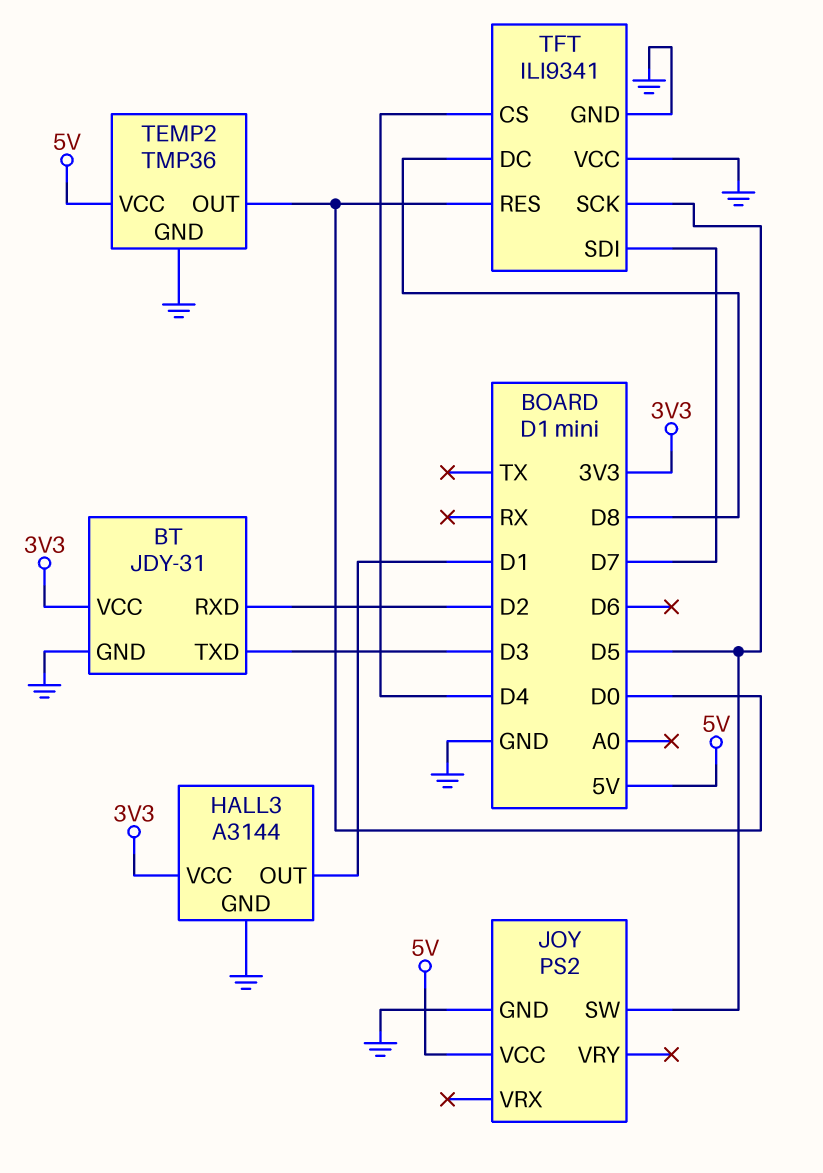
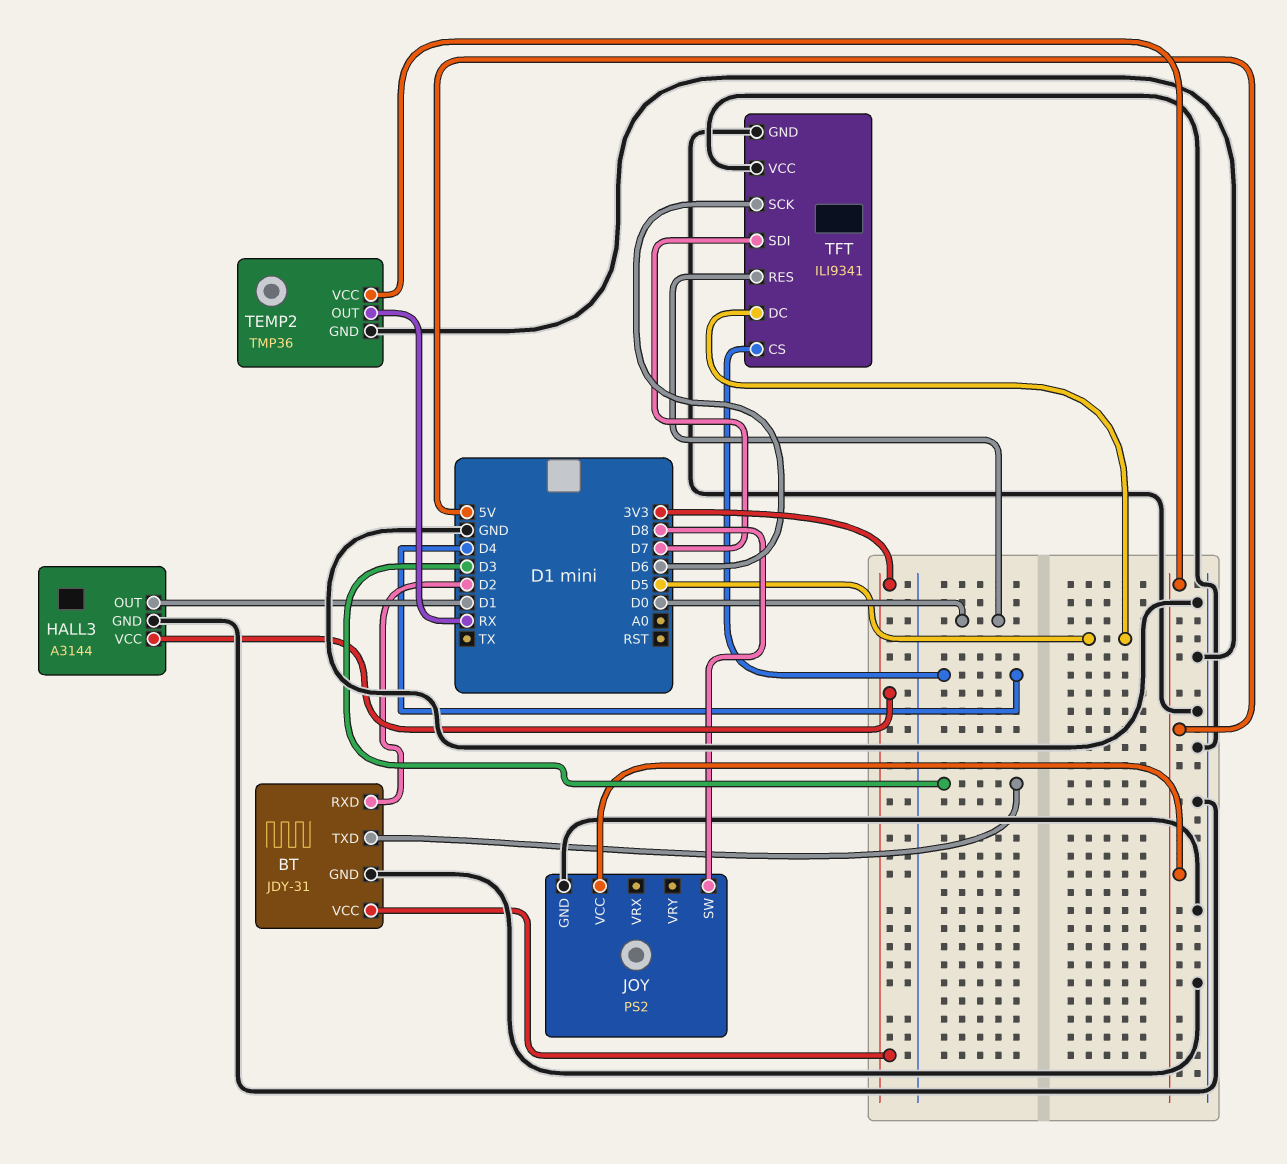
JOY pin SW: D5 -> D8
TEMP2 pin OUT: D0 -> RX
TFT pin DC: D8 -> D5
TFT pin SCK: D5 -> D6

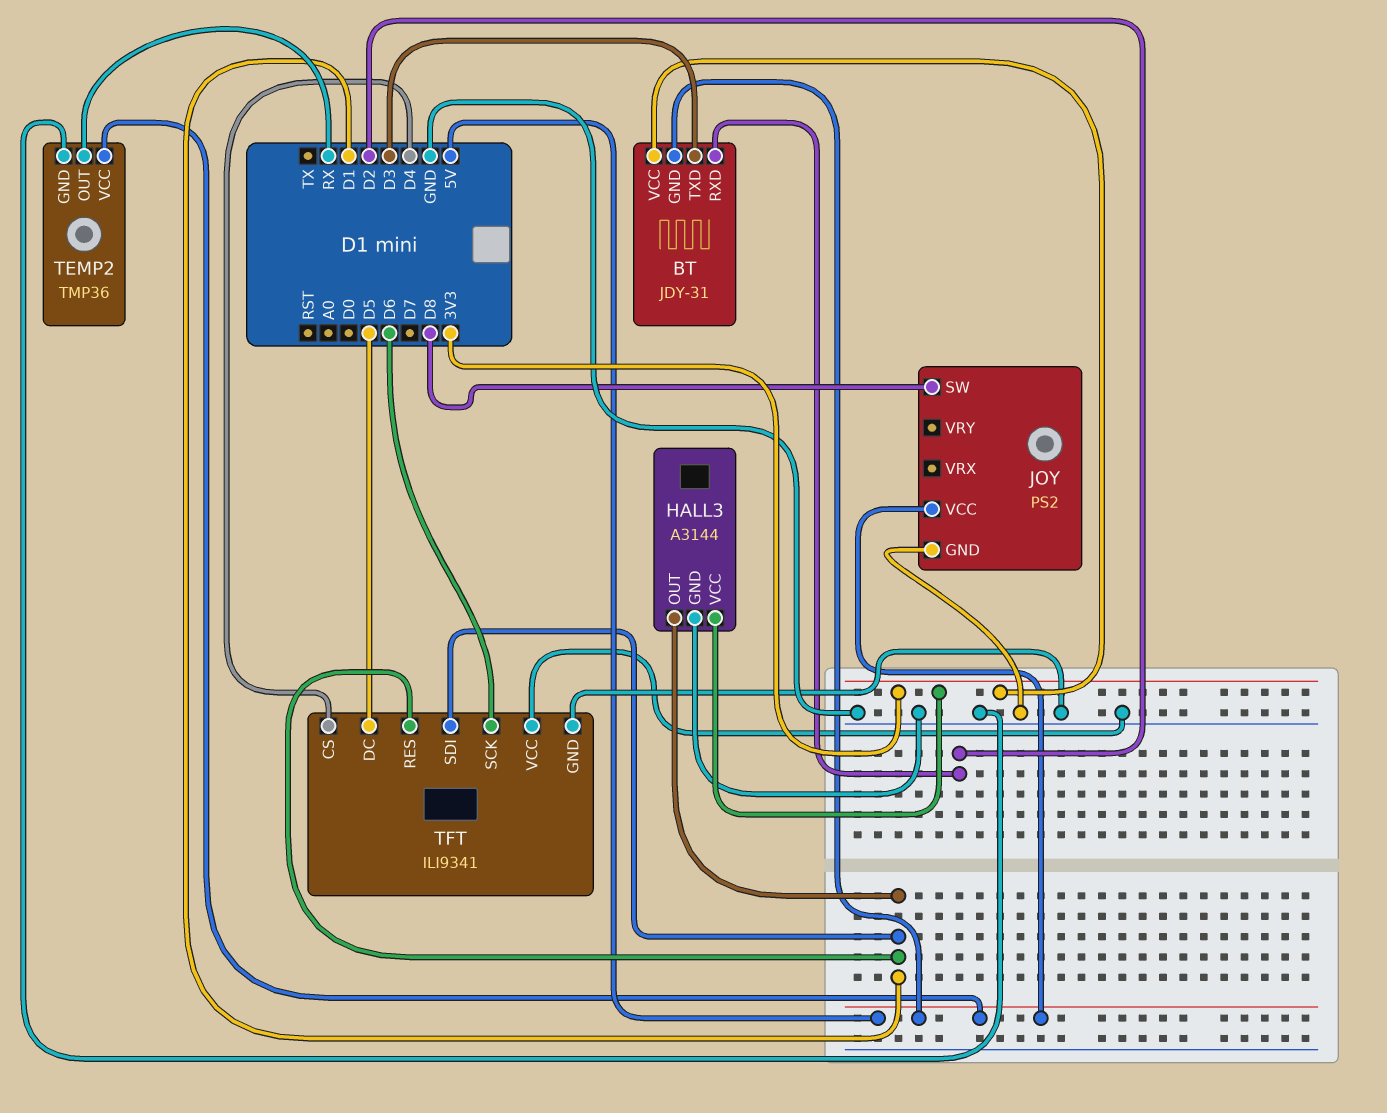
BT pin GND: GND -> 5V
TFT pin RES: D0 -> D1
TFT pin SDI: D7 -> D1

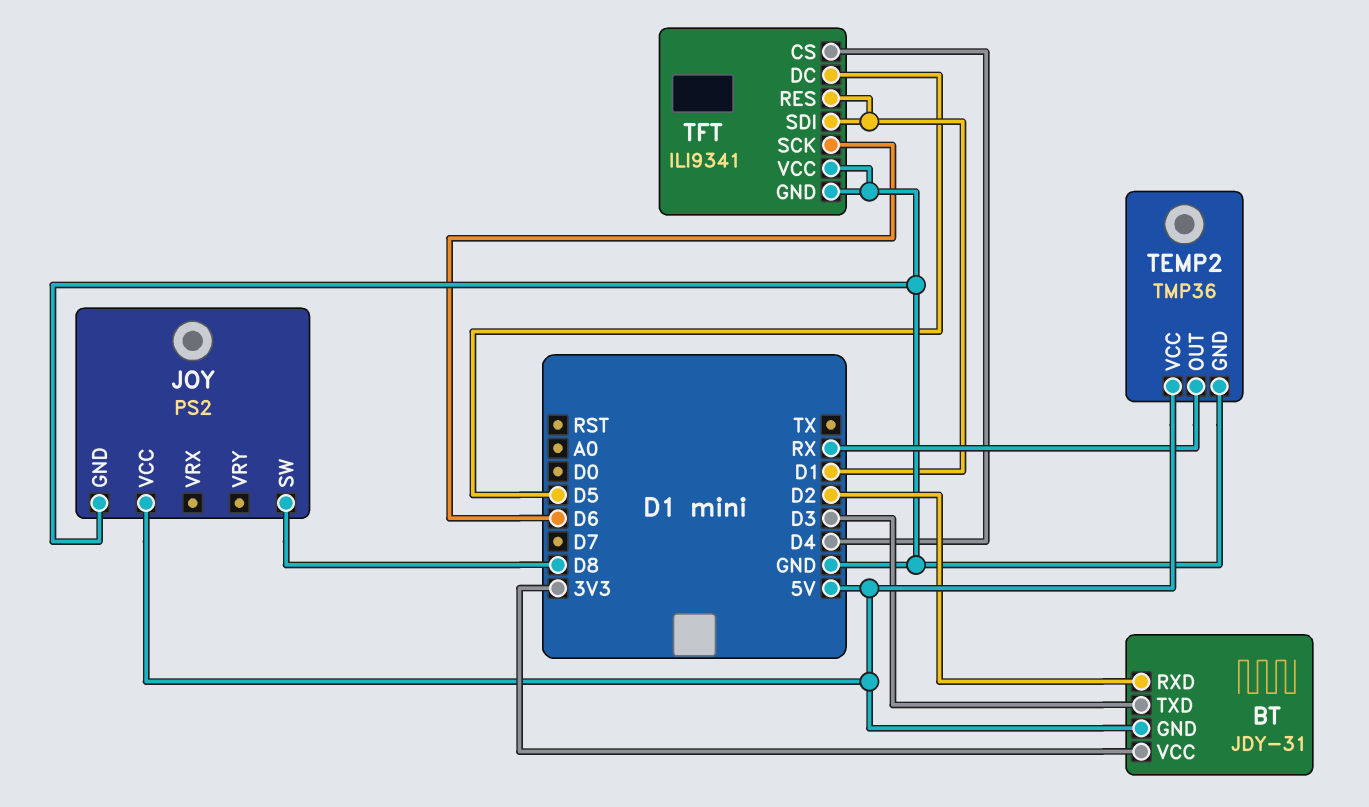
HALL3: A3144 -> none
HALL3 pin GND: GND -> none
HALL3 pin OUT: D1 -> none
HALL3 pin VCC: 3V3 -> none

